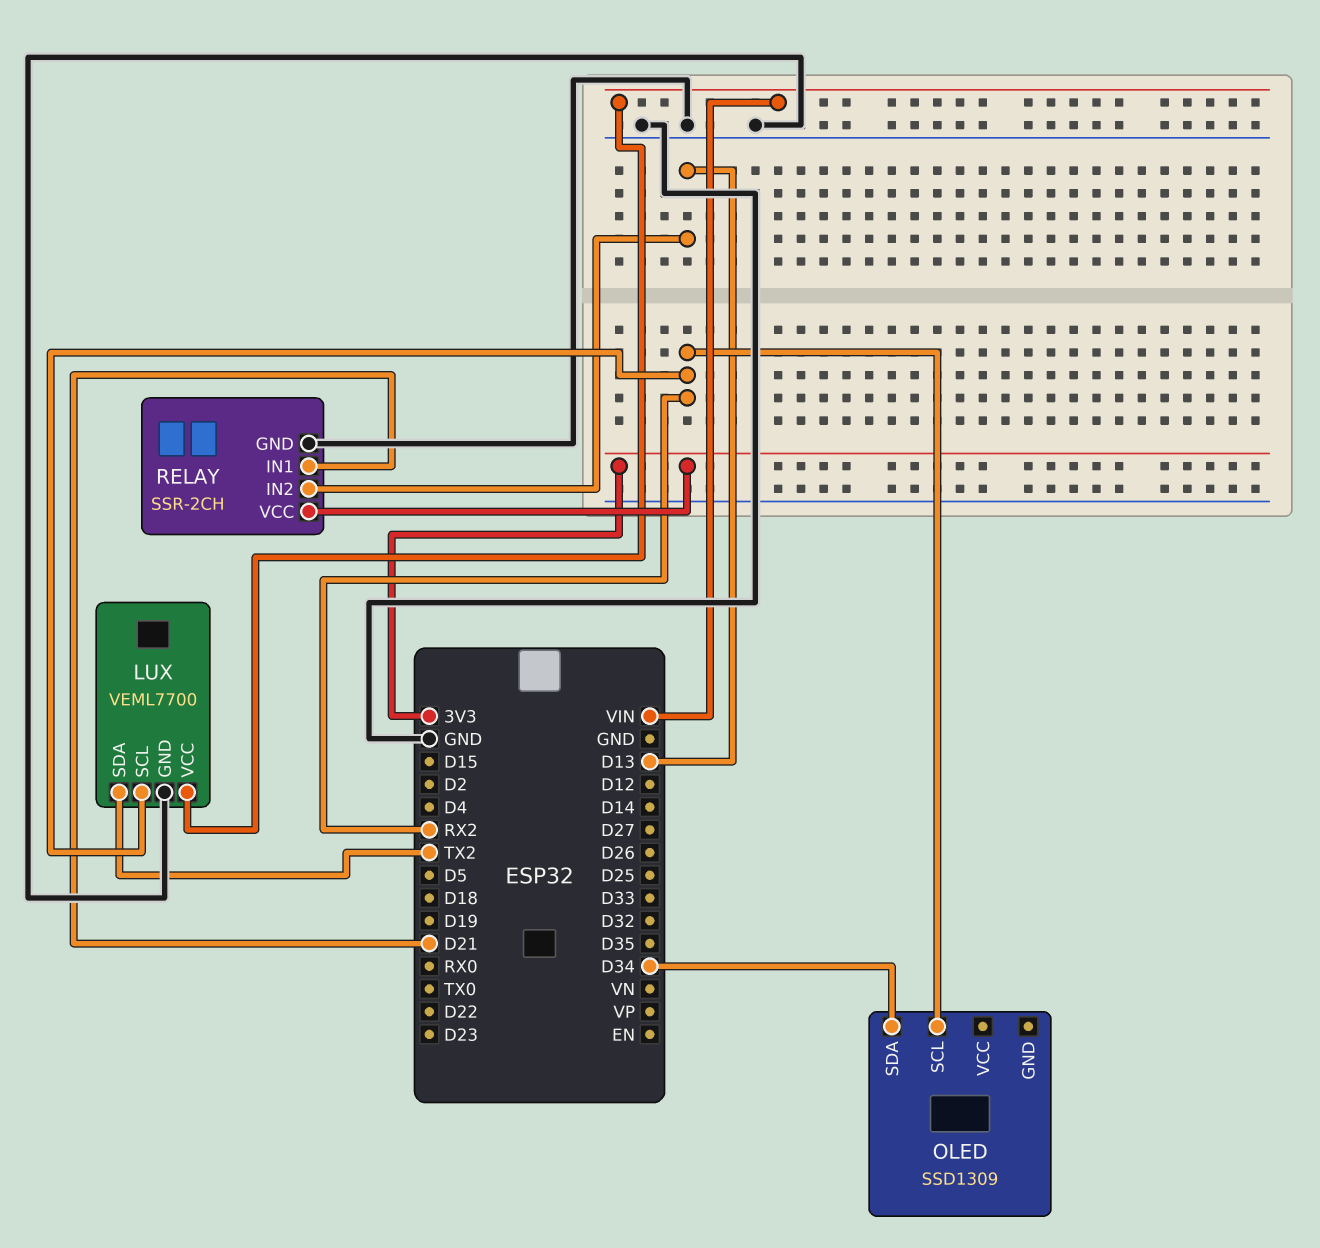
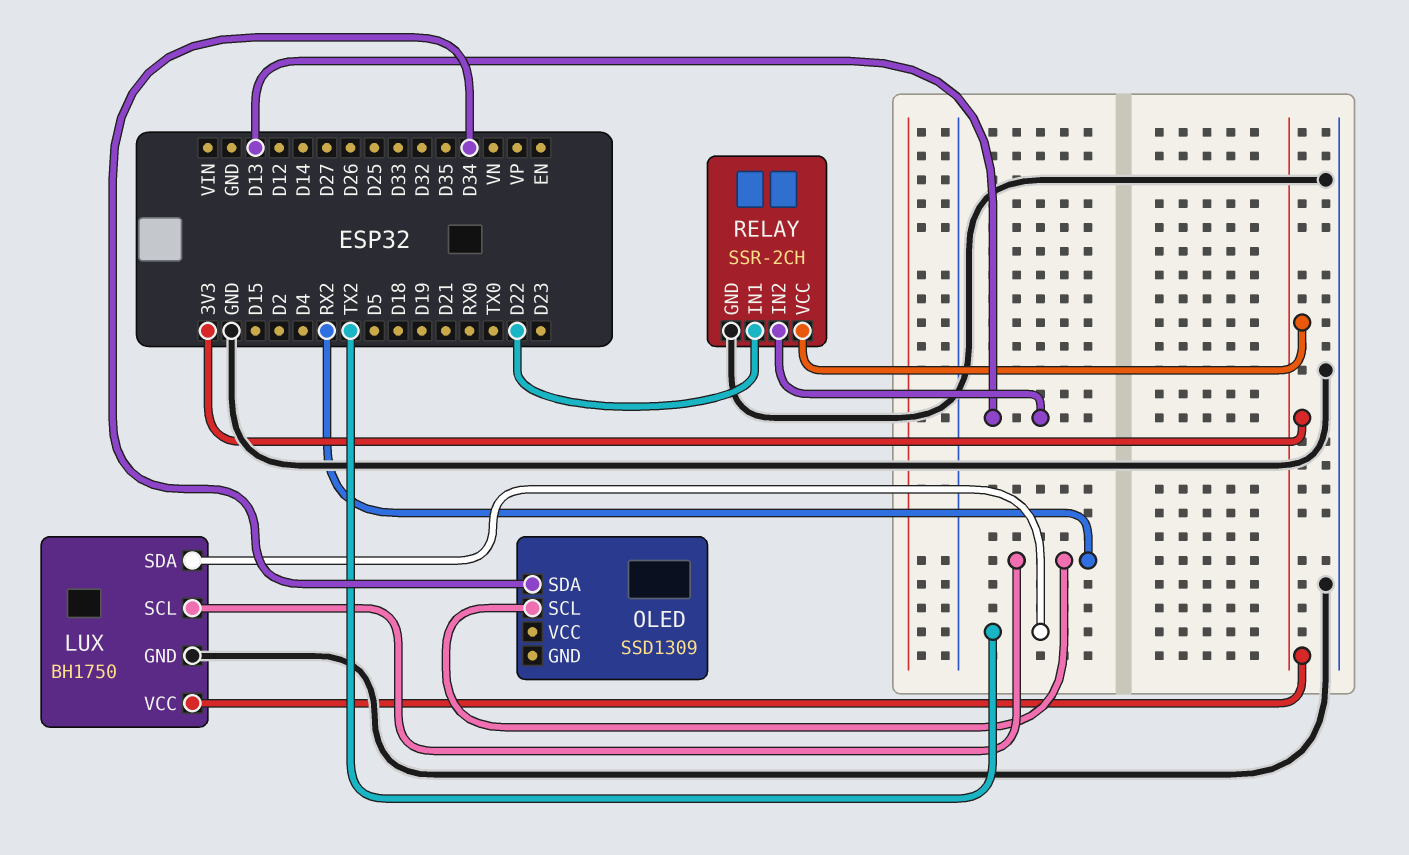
LUX: VEML7700 -> BH1750
LUX pin VCC: VIN -> 3V3
RELAY pin IN1: D21 -> D22

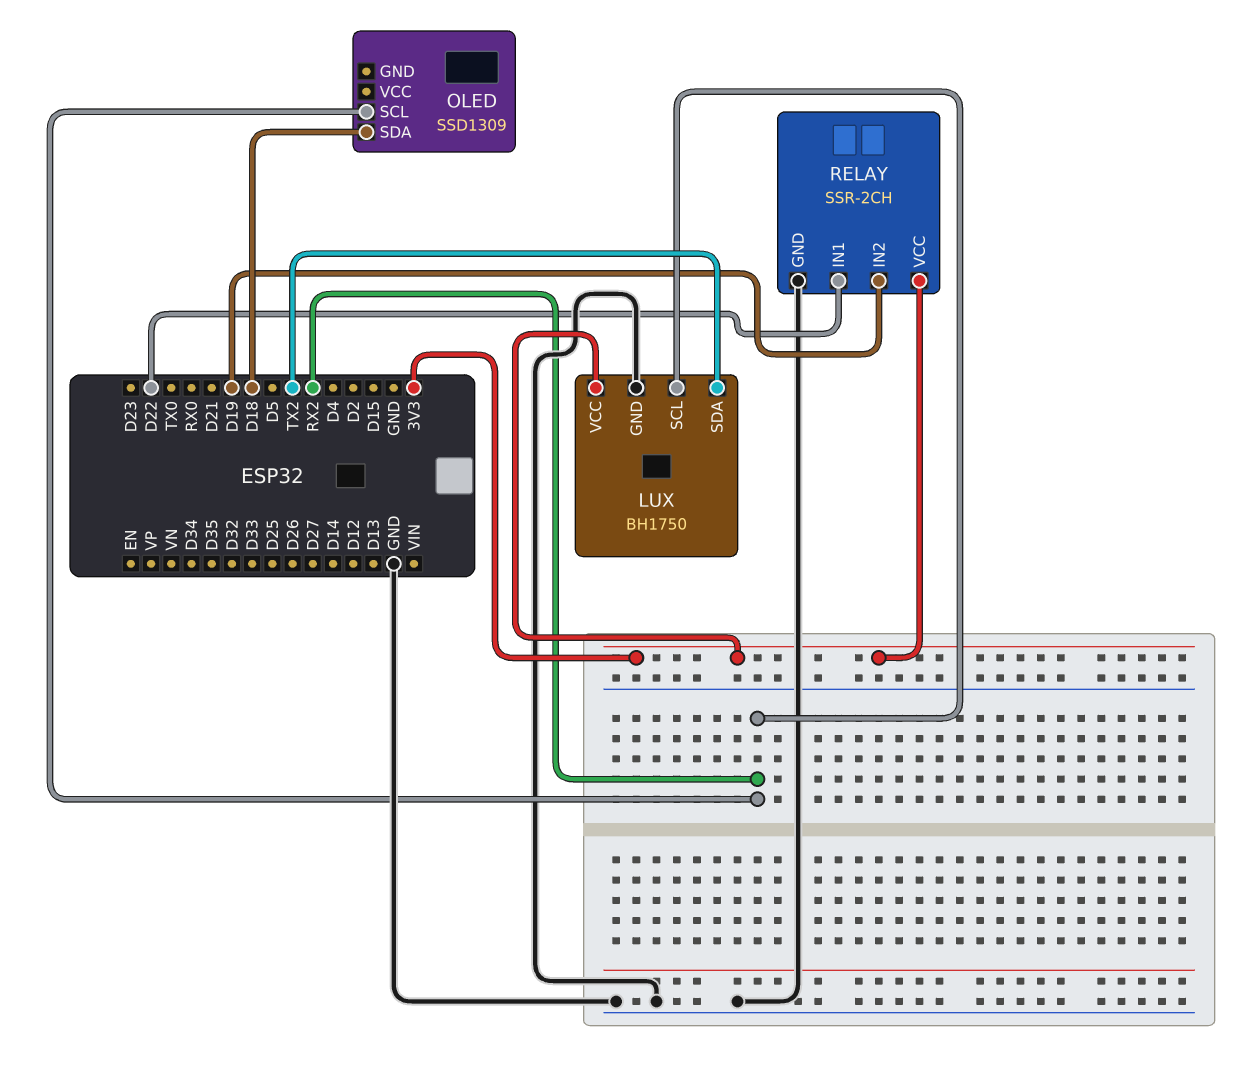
OLED pin SDA: D34 -> D18
RELAY pin IN2: D13 -> D19

